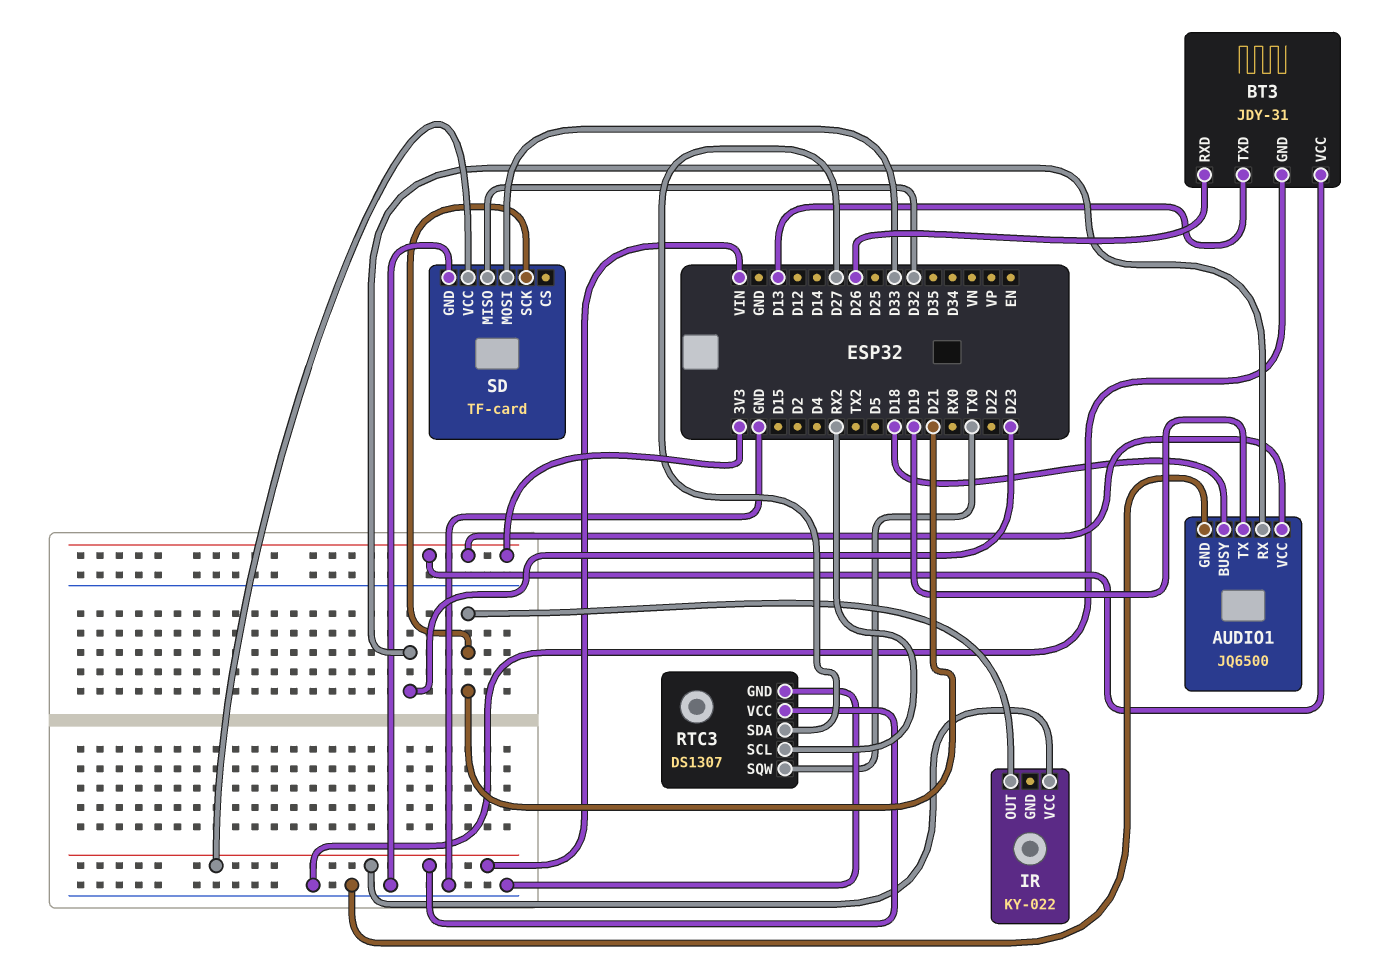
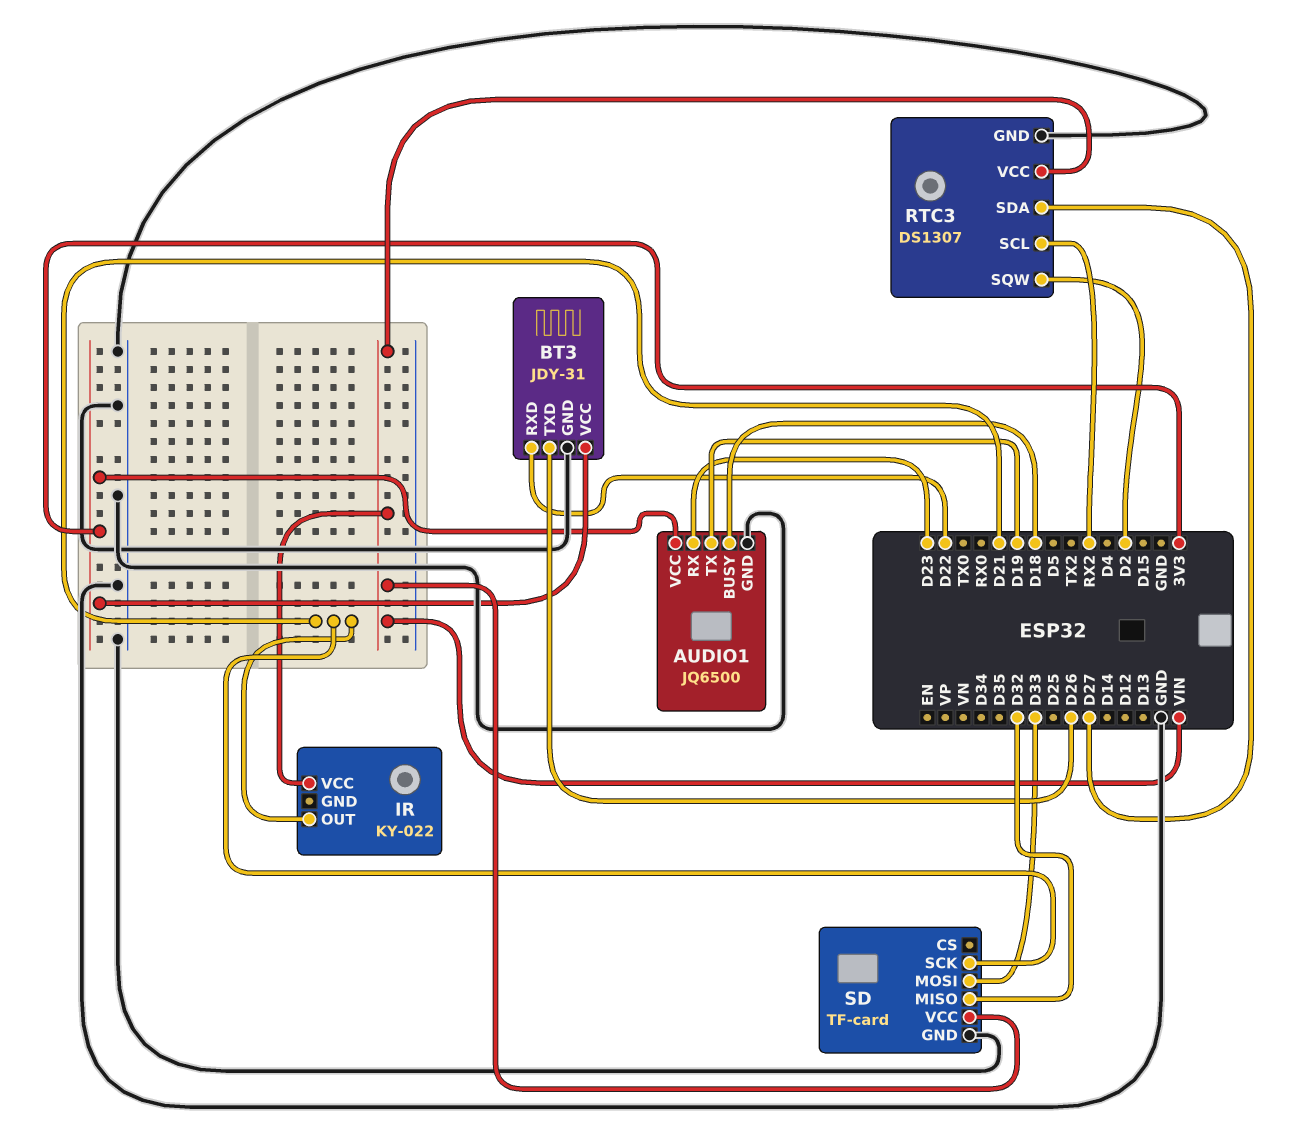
BT3 pin RXD: D26 -> D22
BT3 pin TXD: D13 -> D26
RTC3 pin SQW: TX0 -> D2

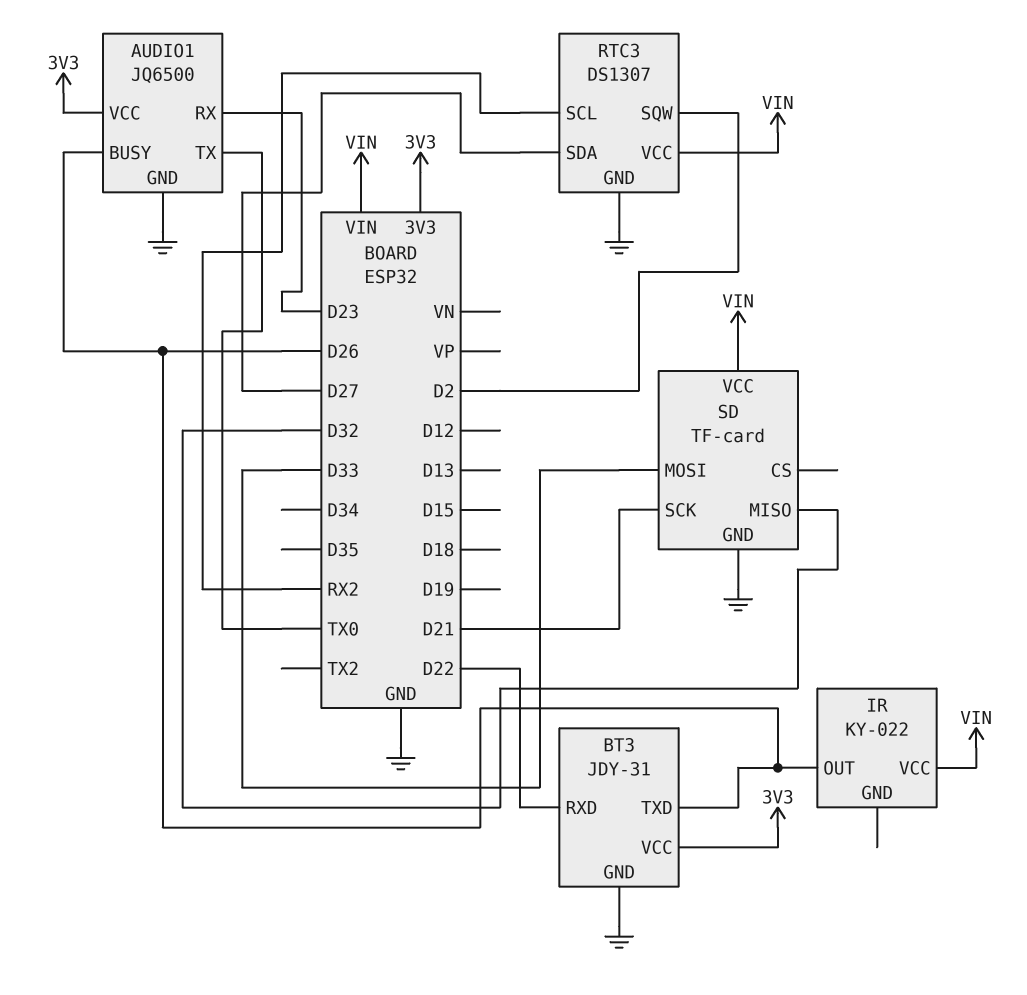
AUDIO1 pin BUSY: D18 -> D26
AUDIO1 pin TX: D19 -> TX0
IR pin OUT: D21 -> D26

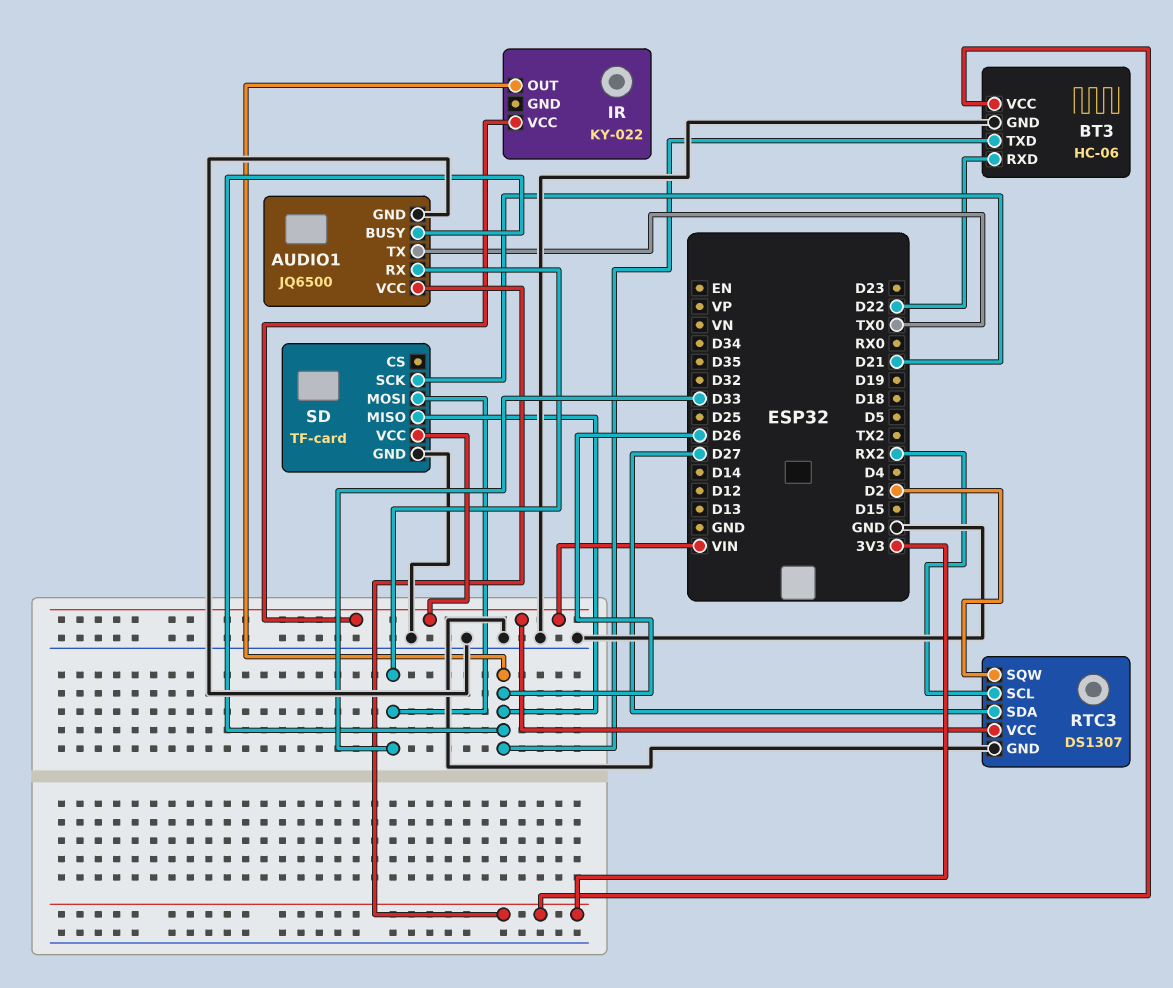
AUDIO1 pin RX: D23 -> D33
BT3: JDY-31 -> HC-06
SD pin MISO: D32 -> D26

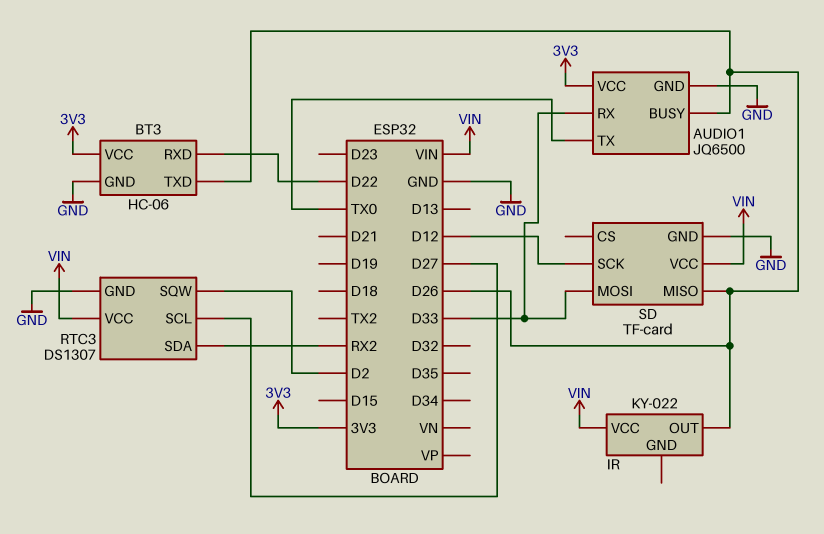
RTC3 pin SCL: RX2 -> D27
RTC3 pin SDA: D27 -> RX2
SD pin SCK: D21 -> D12

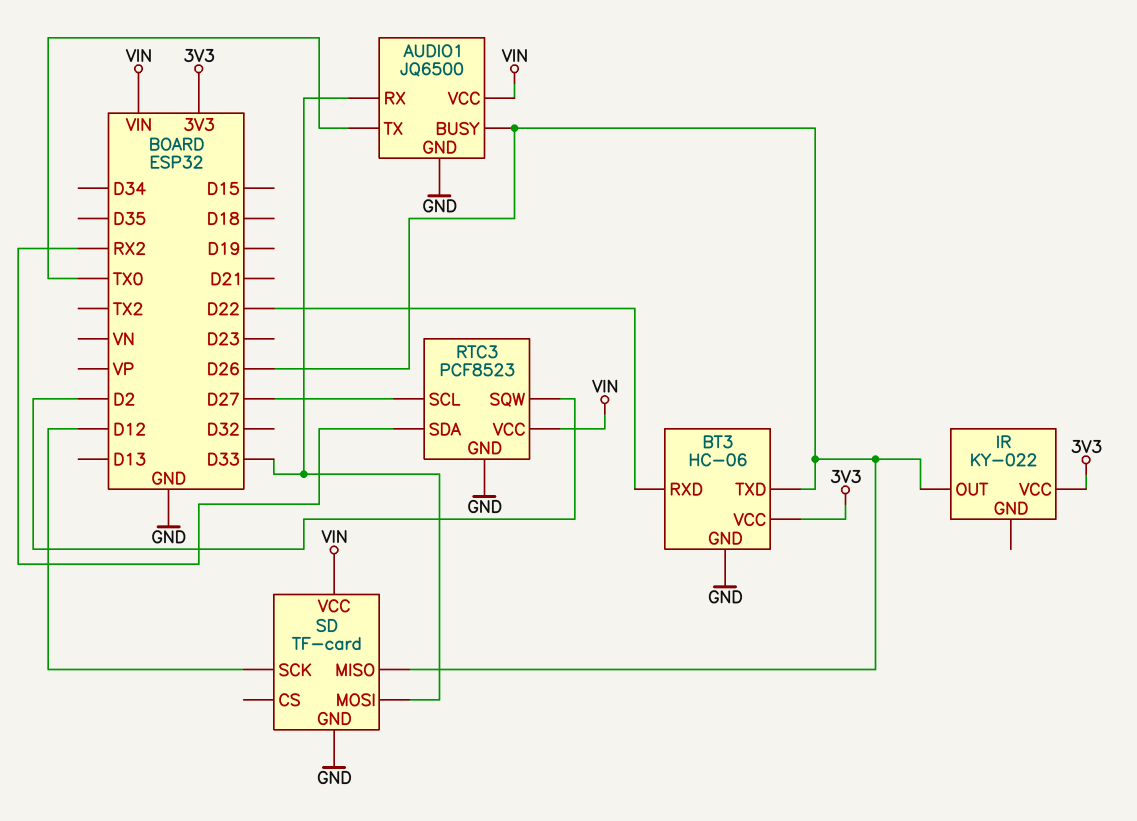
AUDIO1 pin VCC: 3V3 -> VIN
IR pin VCC: VIN -> 3V3
RTC3: DS1307 -> PCF8523

